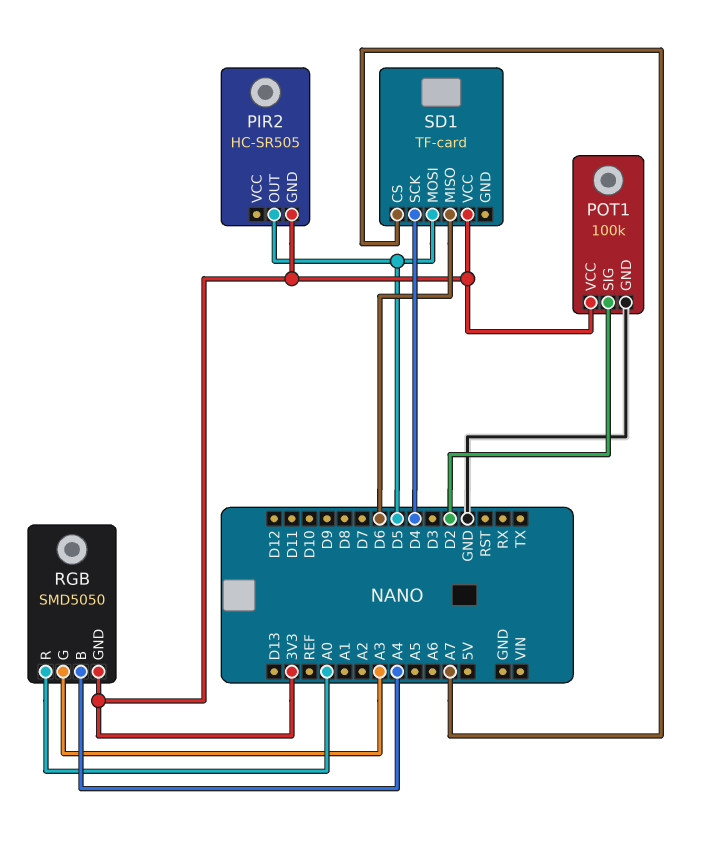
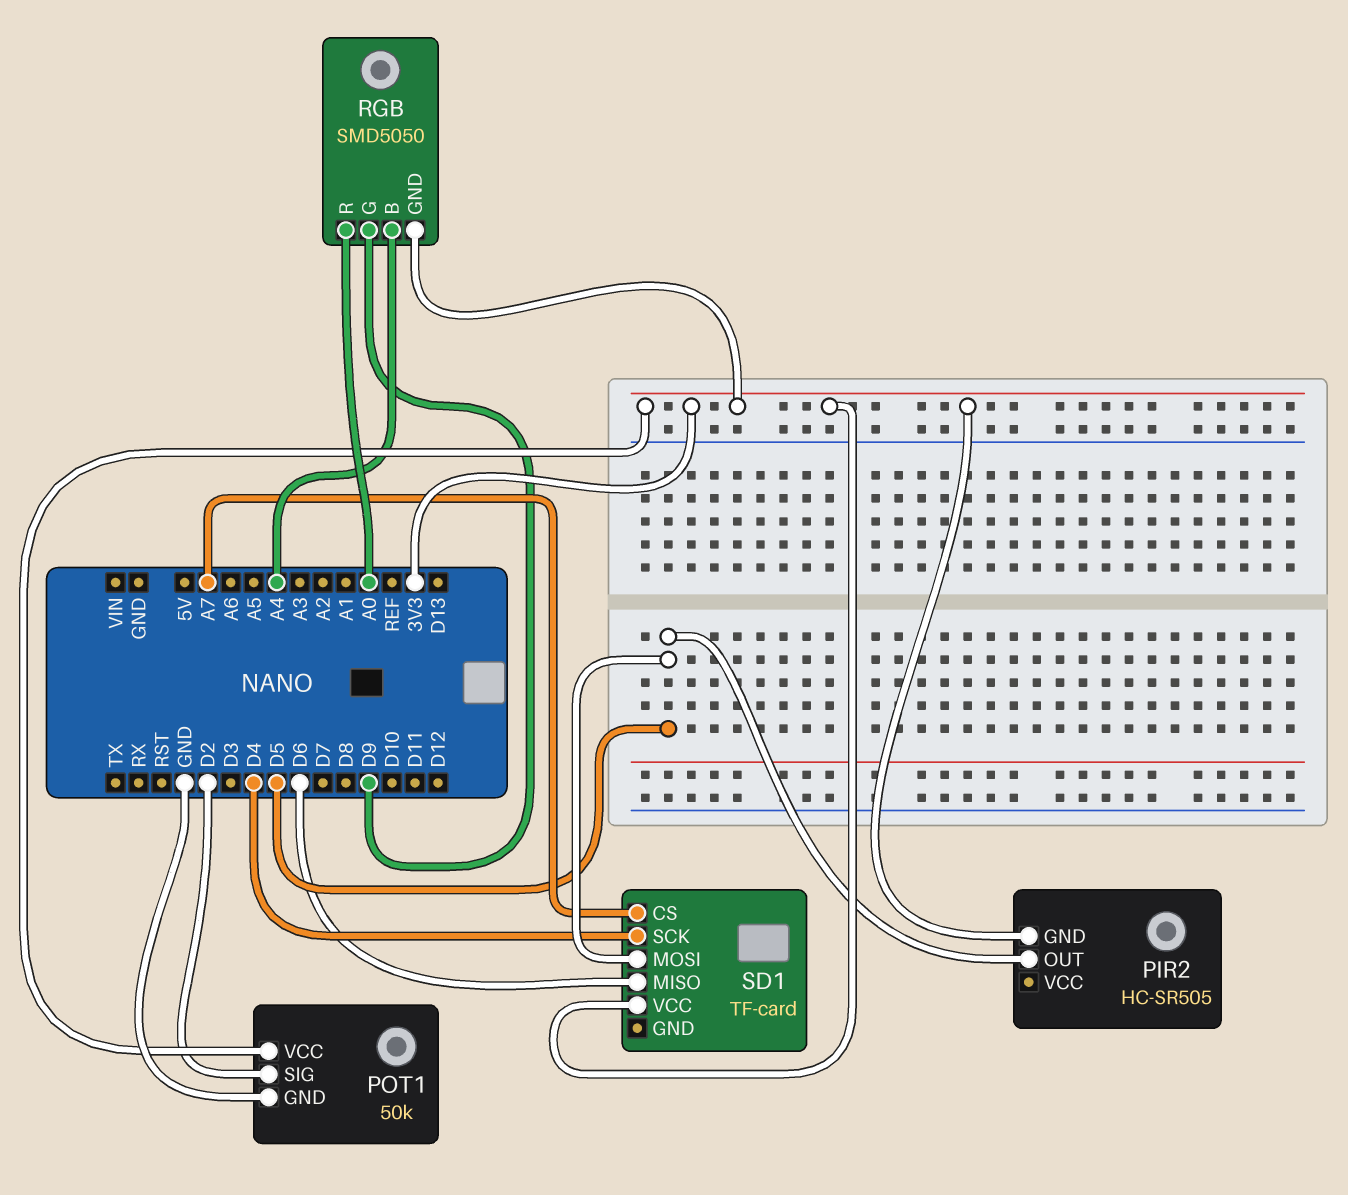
POT1: 100k -> 50k
RGB pin G: A3 -> D9

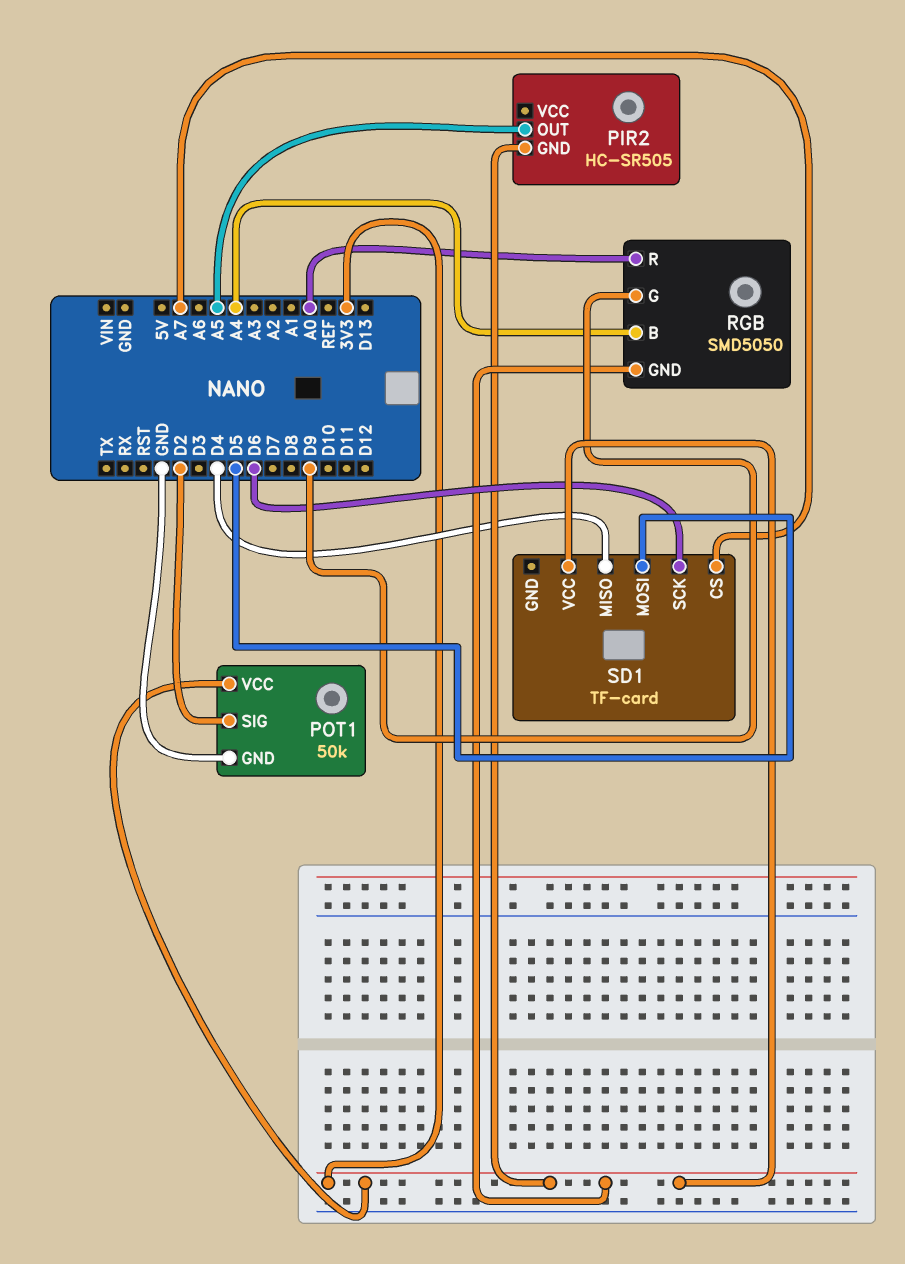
PIR2 pin OUT: D5 -> A5
SD1 pin MISO: D6 -> D4
SD1 pin SCK: D4 -> D6

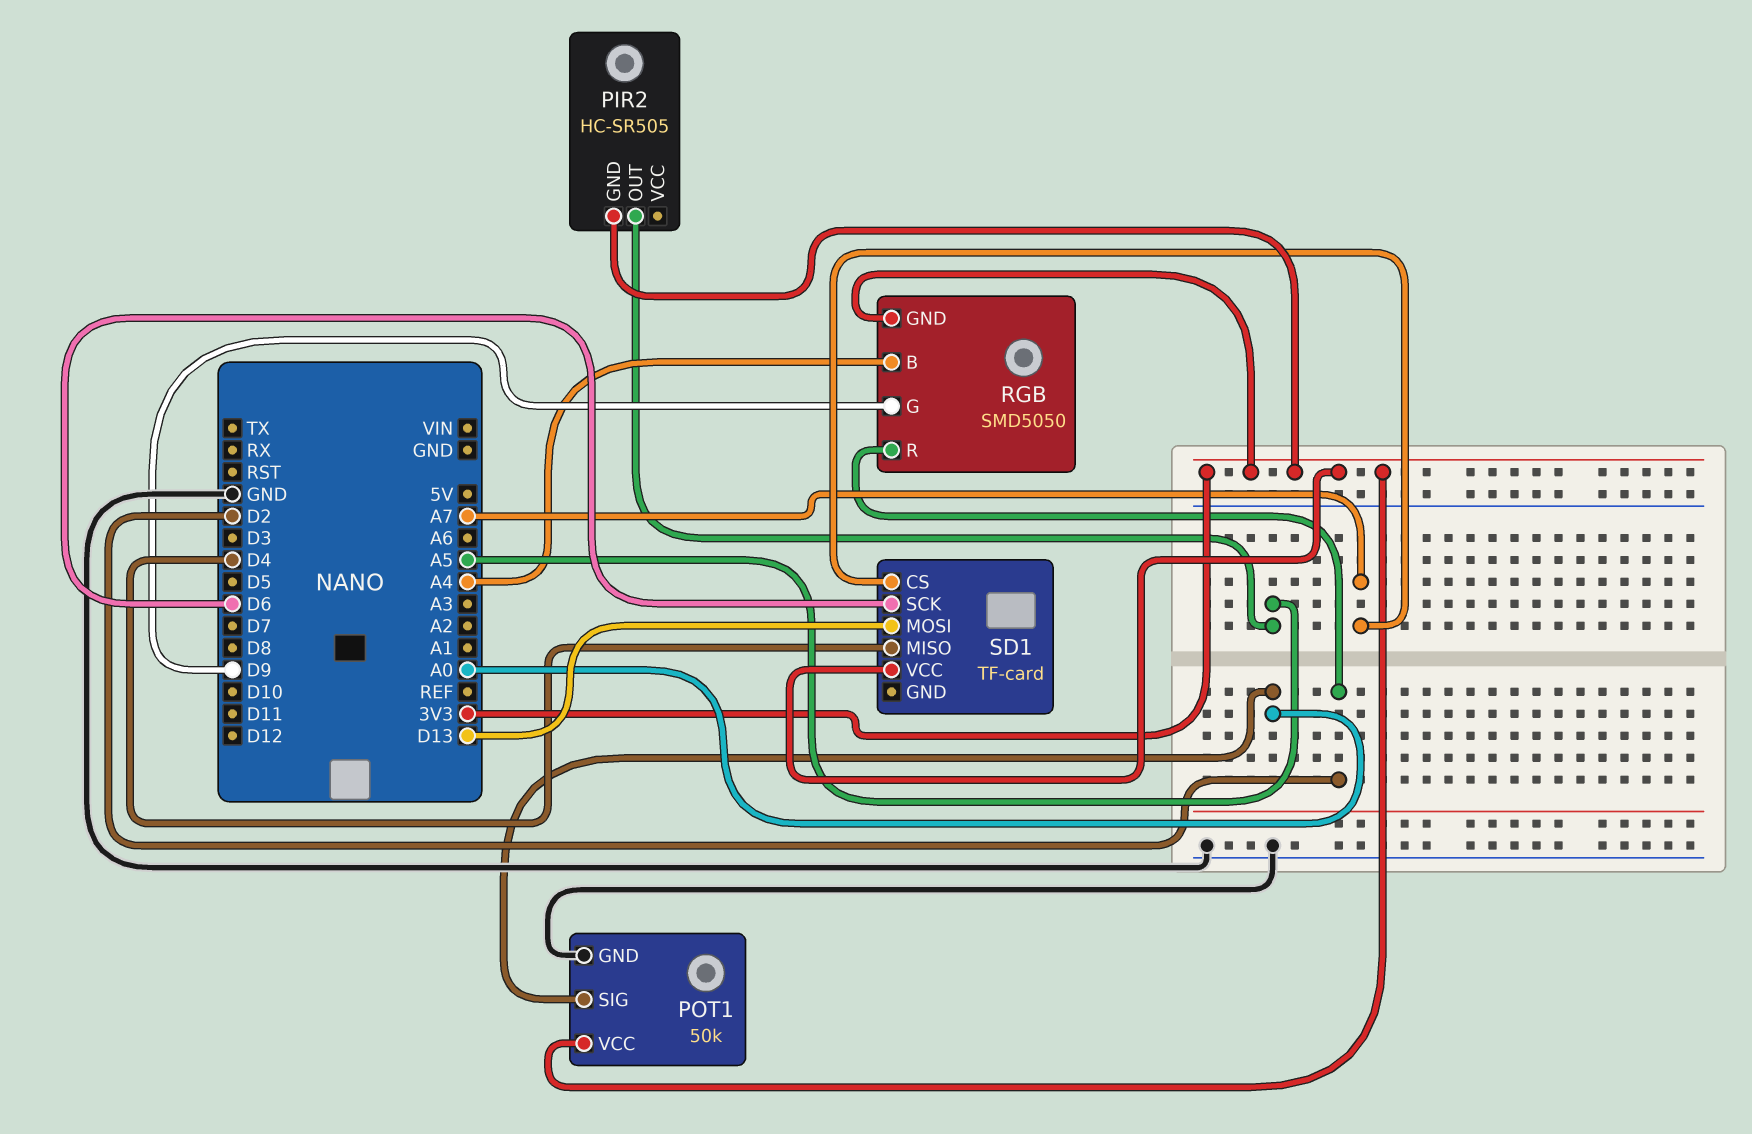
POT1 pin SIG: D2 -> A0
RGB pin R: A0 -> D2
SD1 pin MOSI: D5 -> D13

